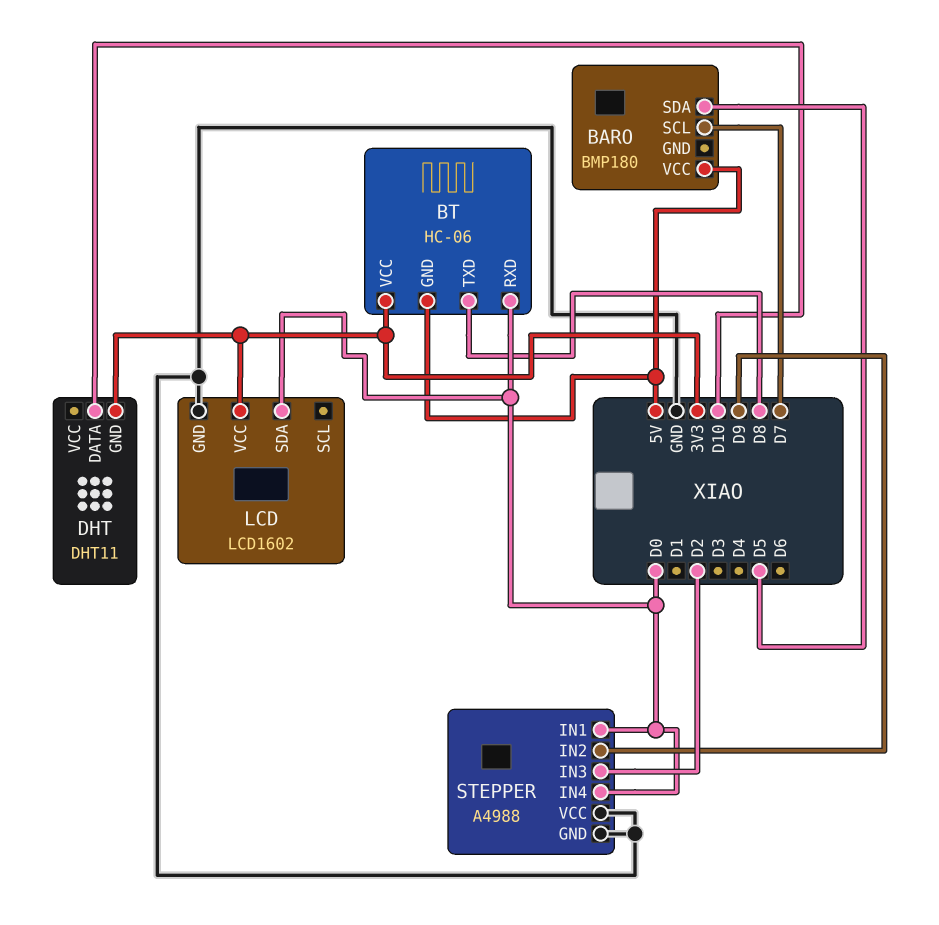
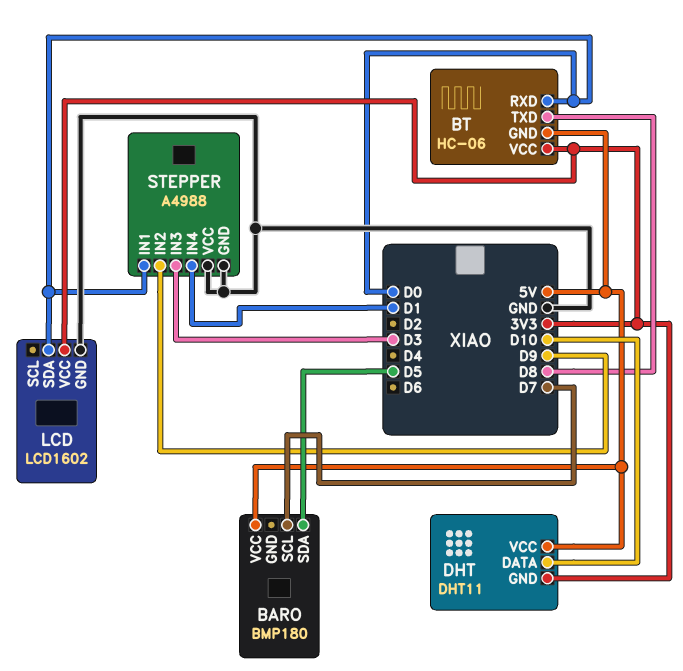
DHT pin VCC: none -> 5V
STEPPER pin IN3: D2 -> D3
STEPPER pin IN4: D0 -> D1

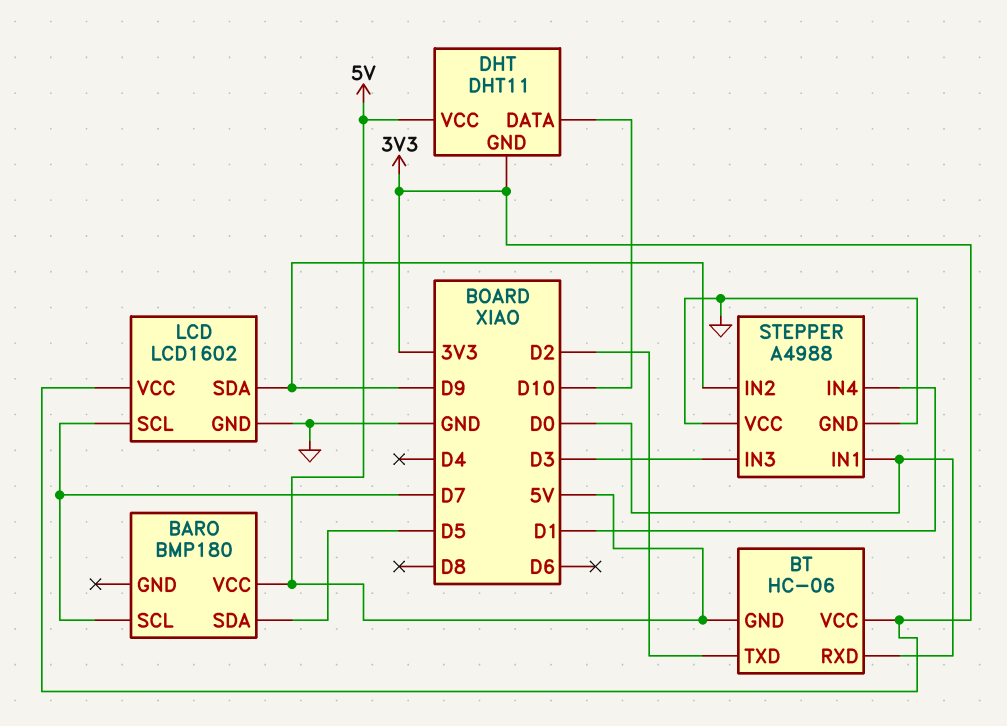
BT pin TXD: D8 -> D2
LCD pin SCL: none -> D7
LCD pin SDA: D0 -> D9

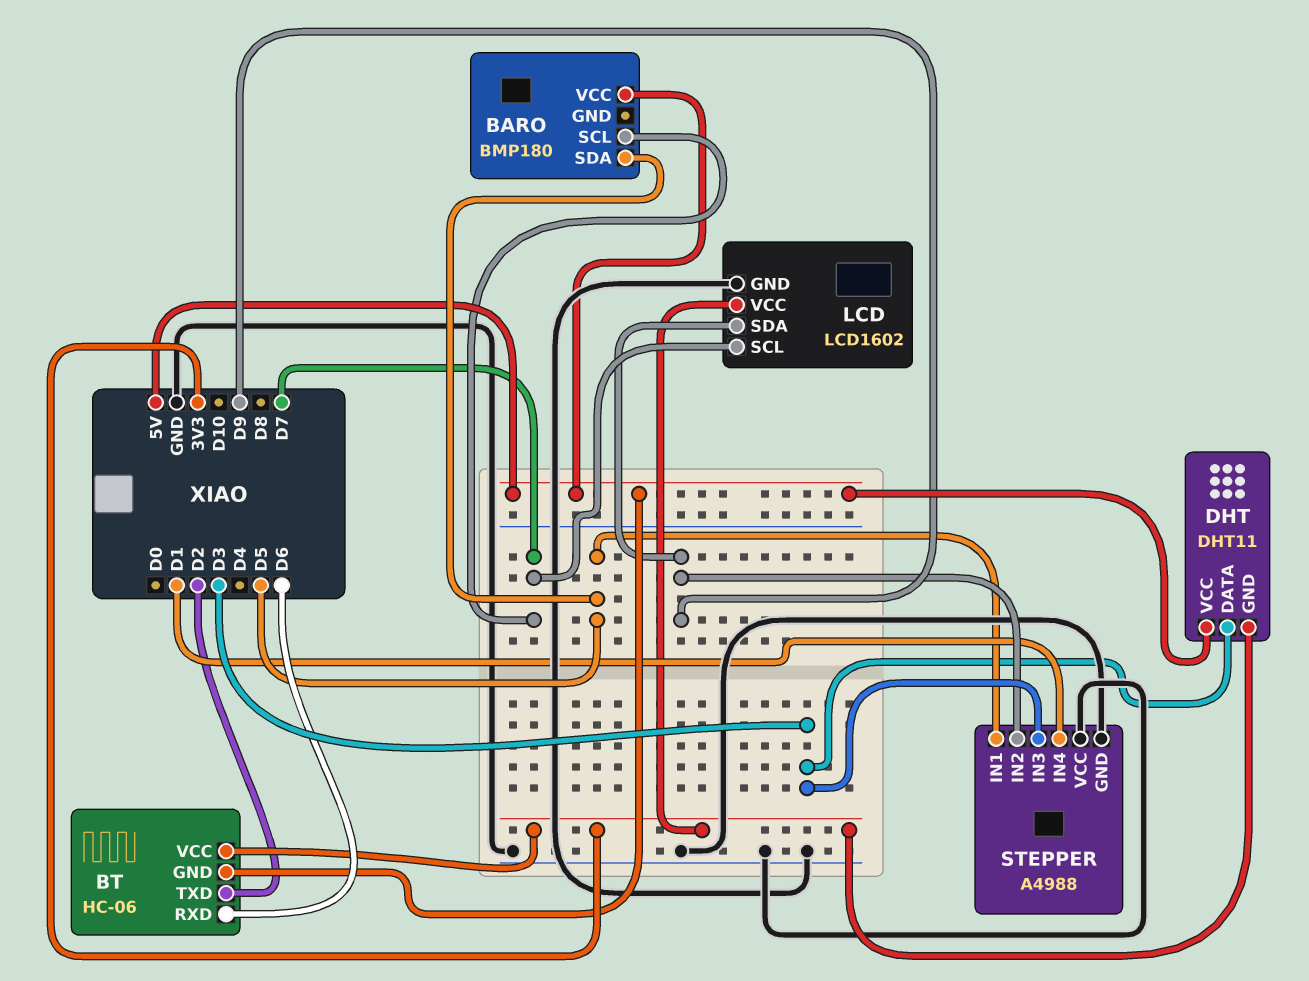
BT pin RXD: D0 -> D6
DHT pin DATA: D10 -> D3
STEPPER pin IN1: D0 -> D5

